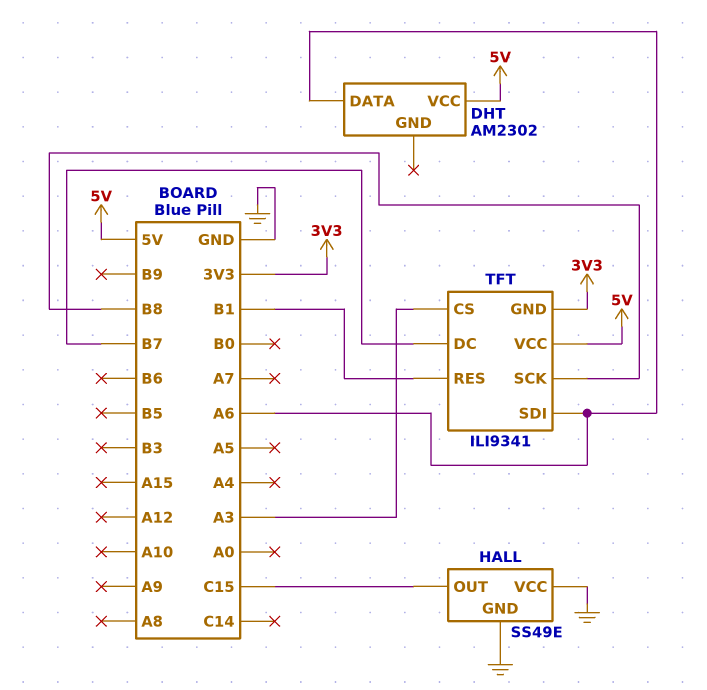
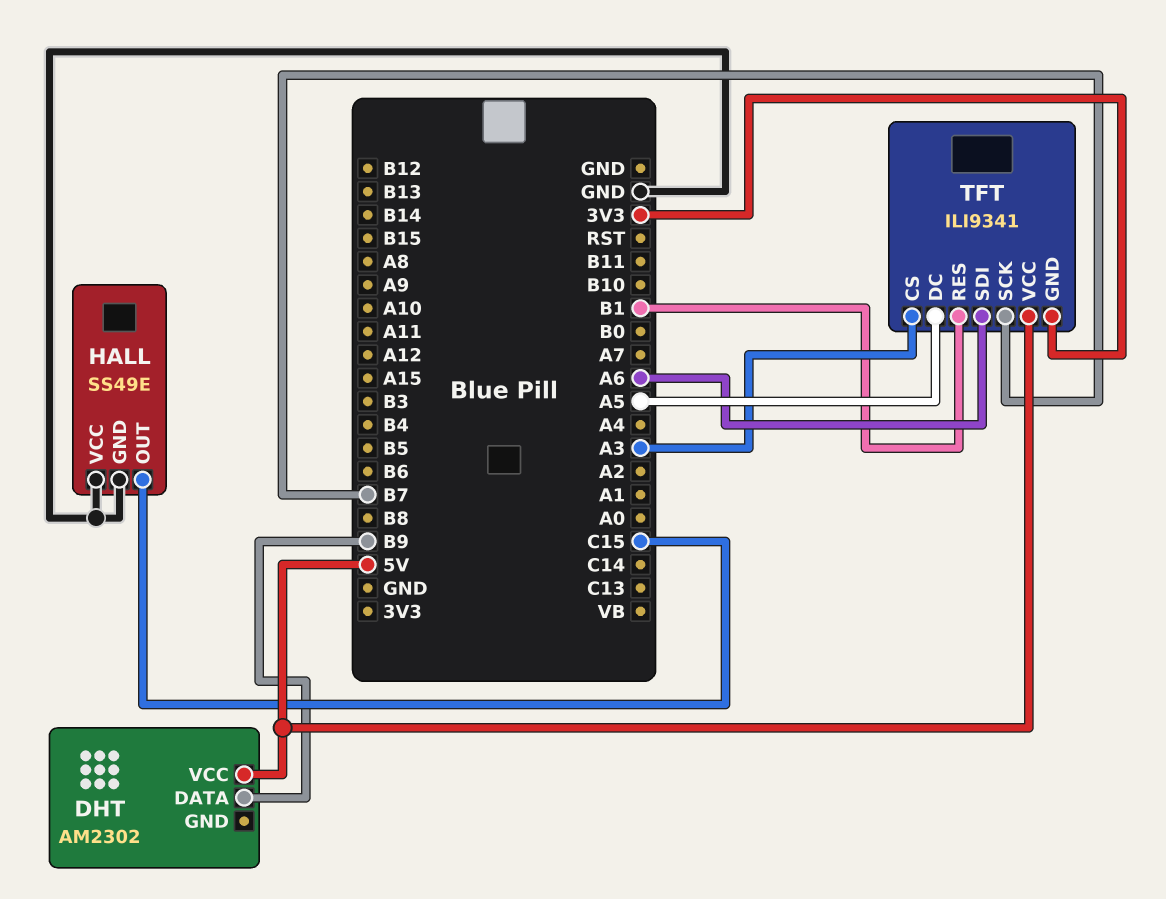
DHT pin DATA: A6 -> B9
TFT pin DC: B7 -> A5
TFT pin SCK: B8 -> B7

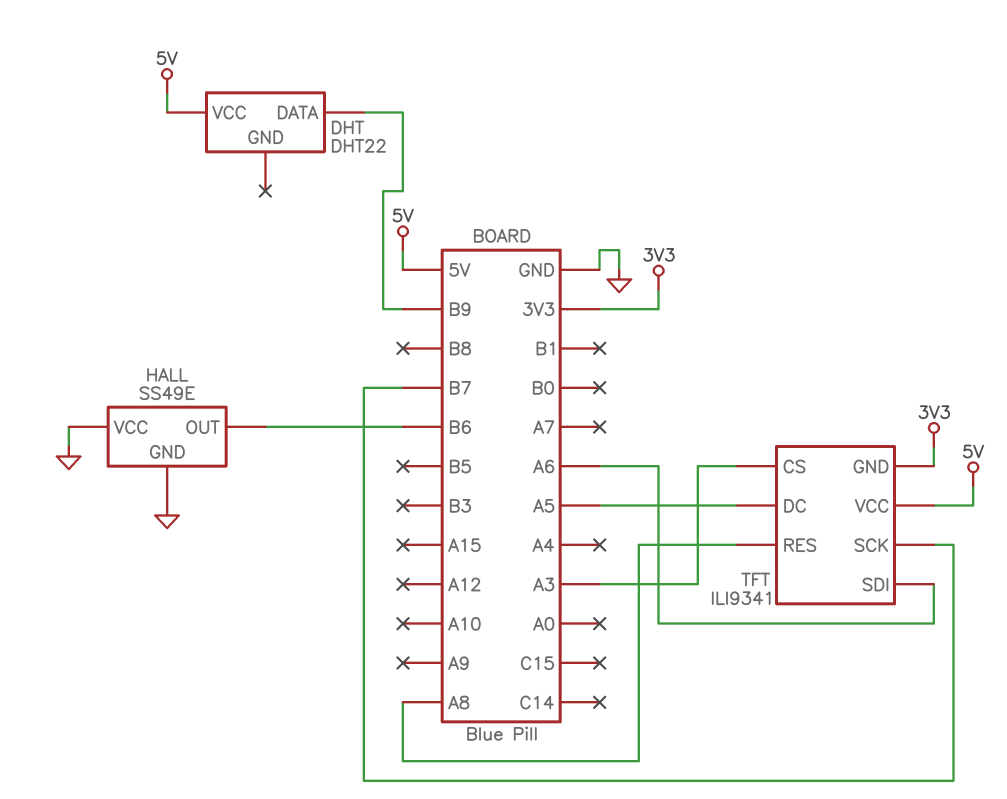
DHT: AM2302 -> DHT22
HALL pin OUT: C15 -> B6
TFT pin RES: B1 -> A8

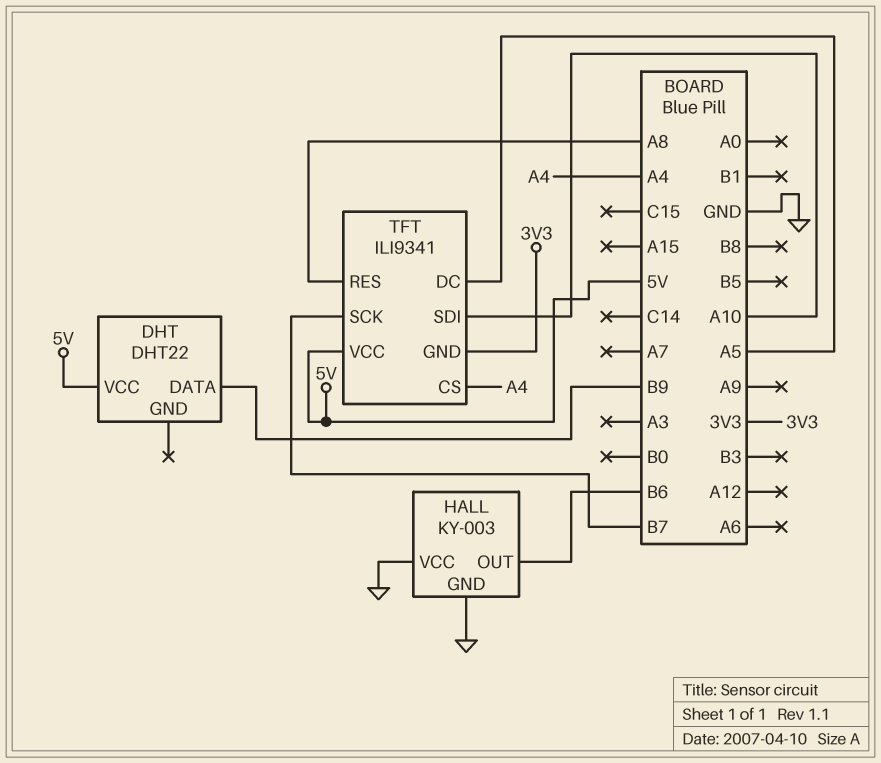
HALL: SS49E -> KY-003
TFT pin CS: A3 -> A4
TFT pin SDI: A6 -> A10

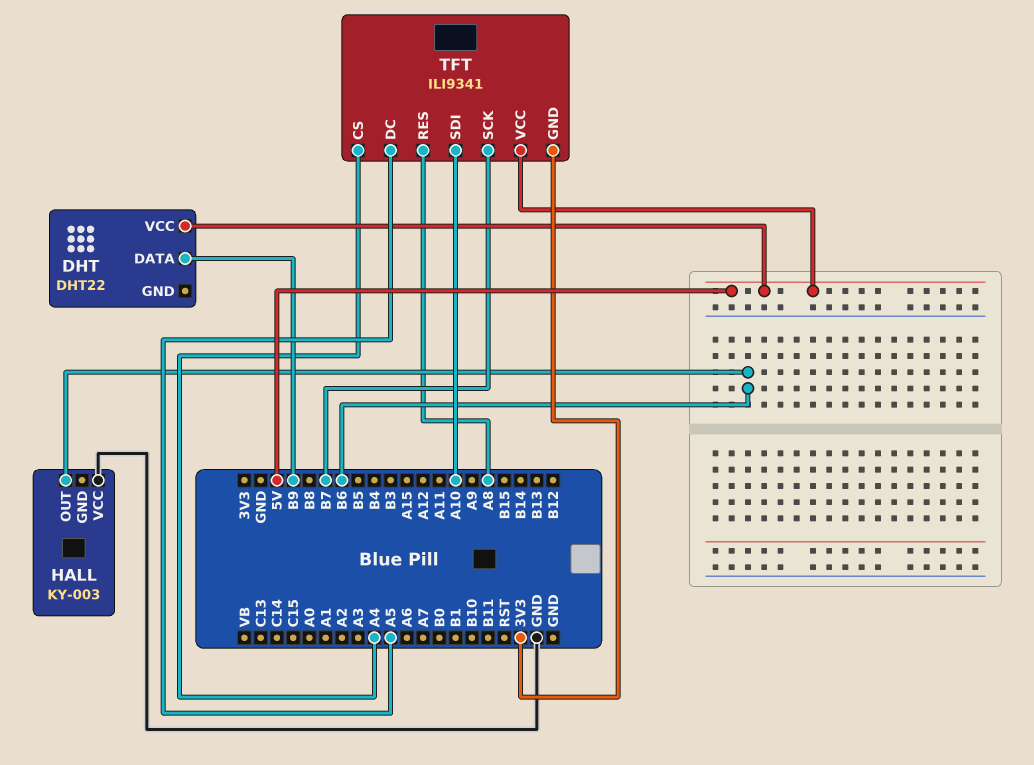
HALL pin GND: GND -> none

